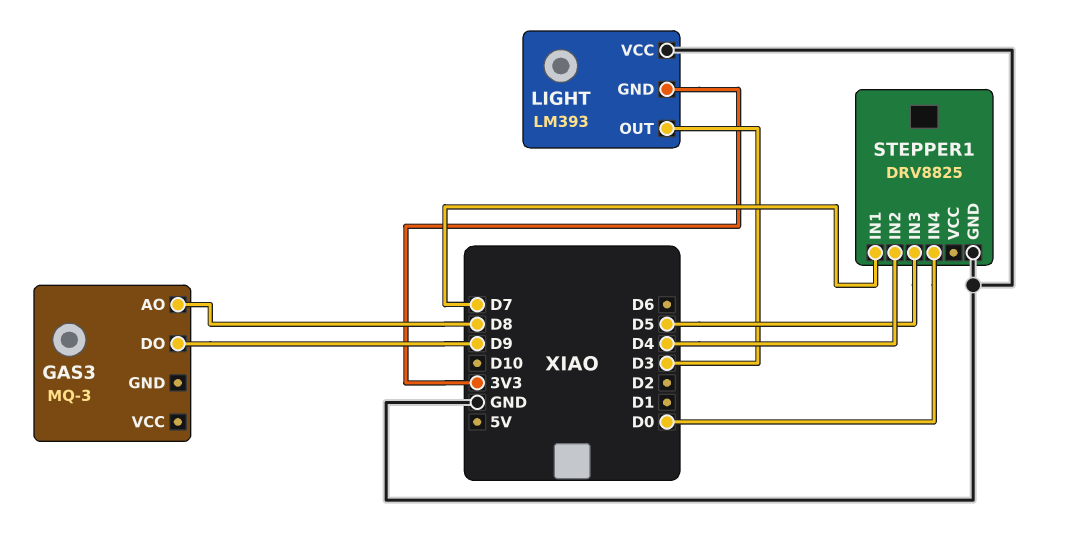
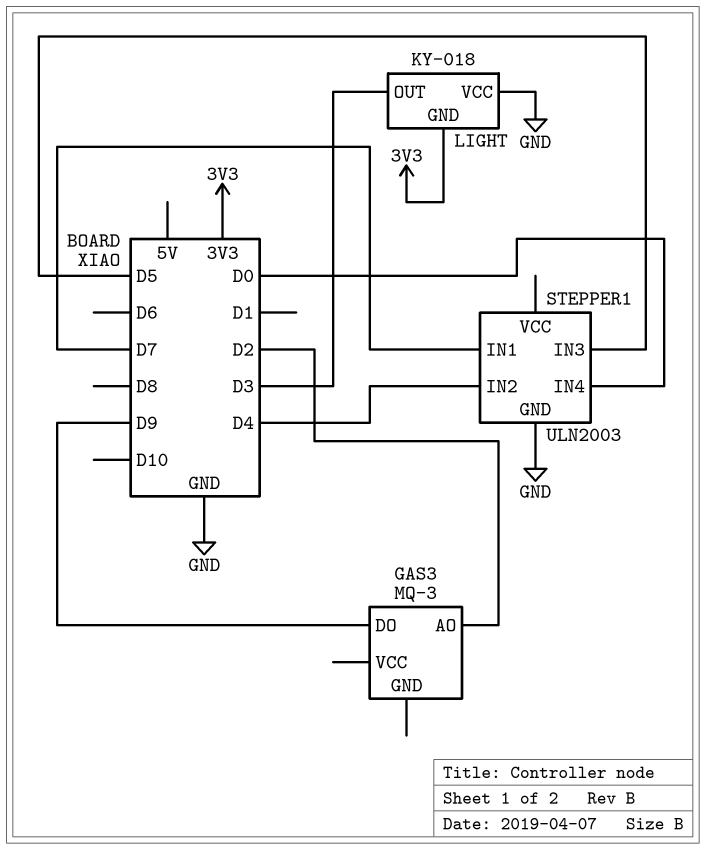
GAS3 pin AO: D8 -> D2
LIGHT: LM393 -> KY-018
STEPPER1: DRV8825 -> ULN2003

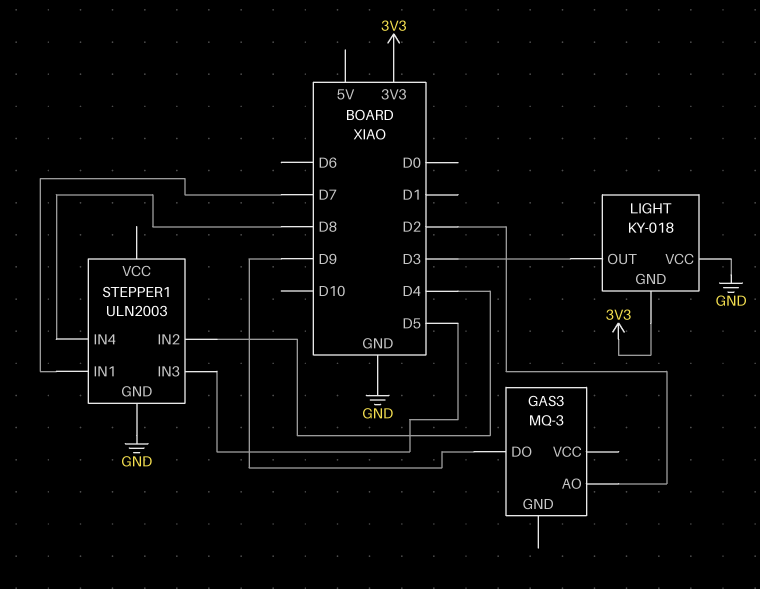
STEPPER1 pin IN4: D0 -> D8

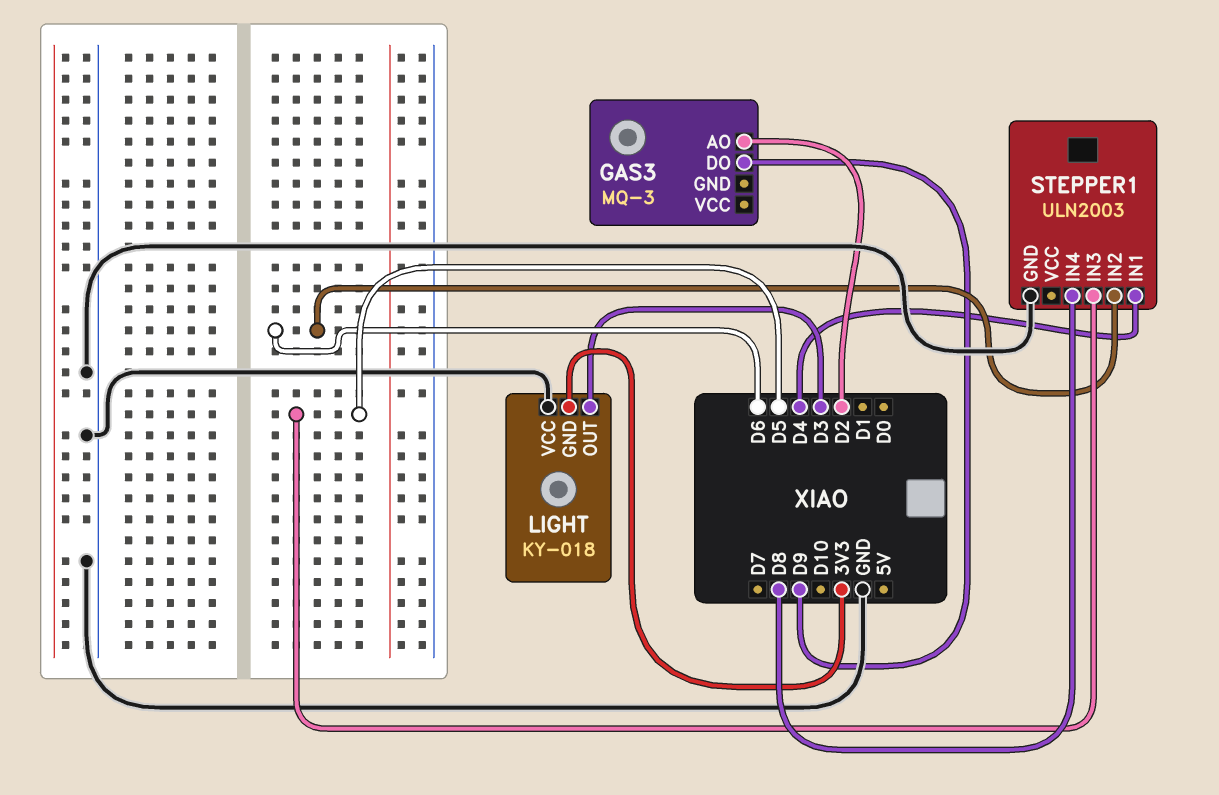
STEPPER1 pin IN1: D7 -> D4
STEPPER1 pin IN2: D4 -> D6

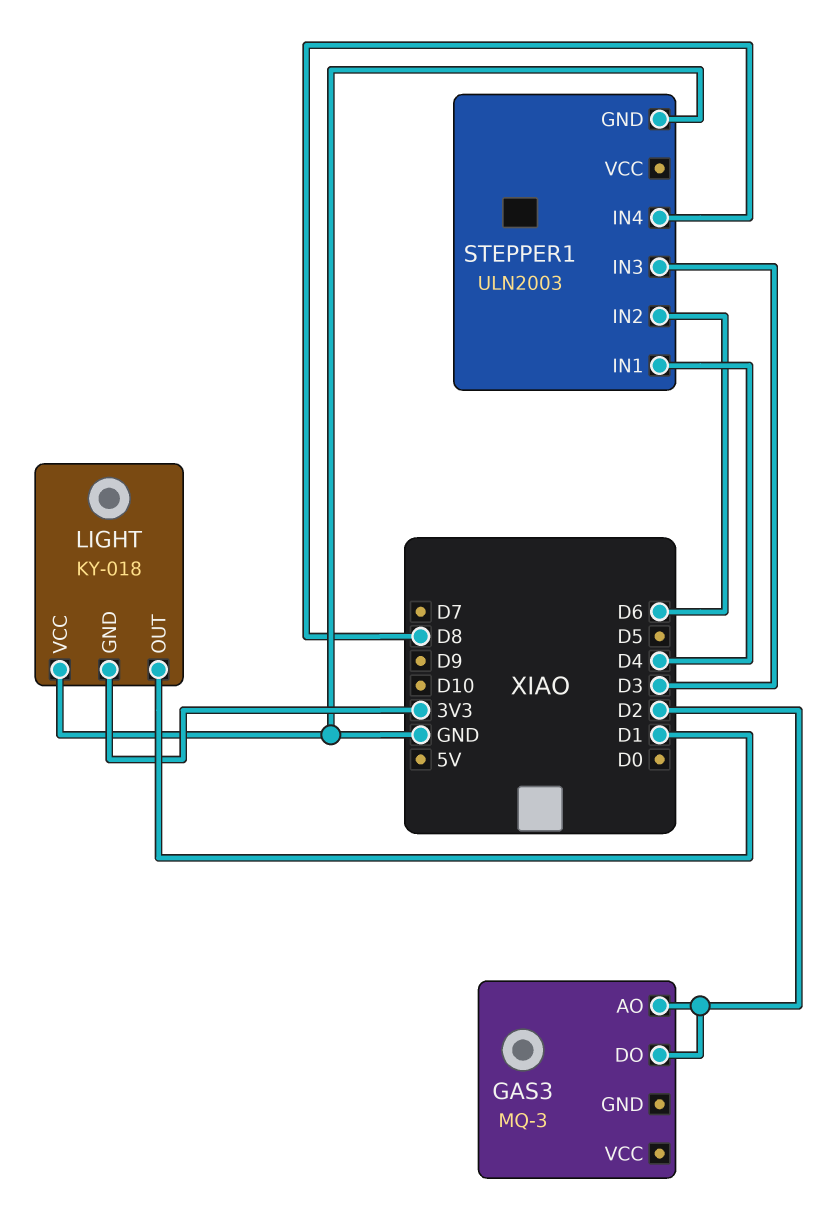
GAS3 pin DO: D9 -> D2
LIGHT pin OUT: D3 -> D1
STEPPER1 pin IN3: D5 -> D3

